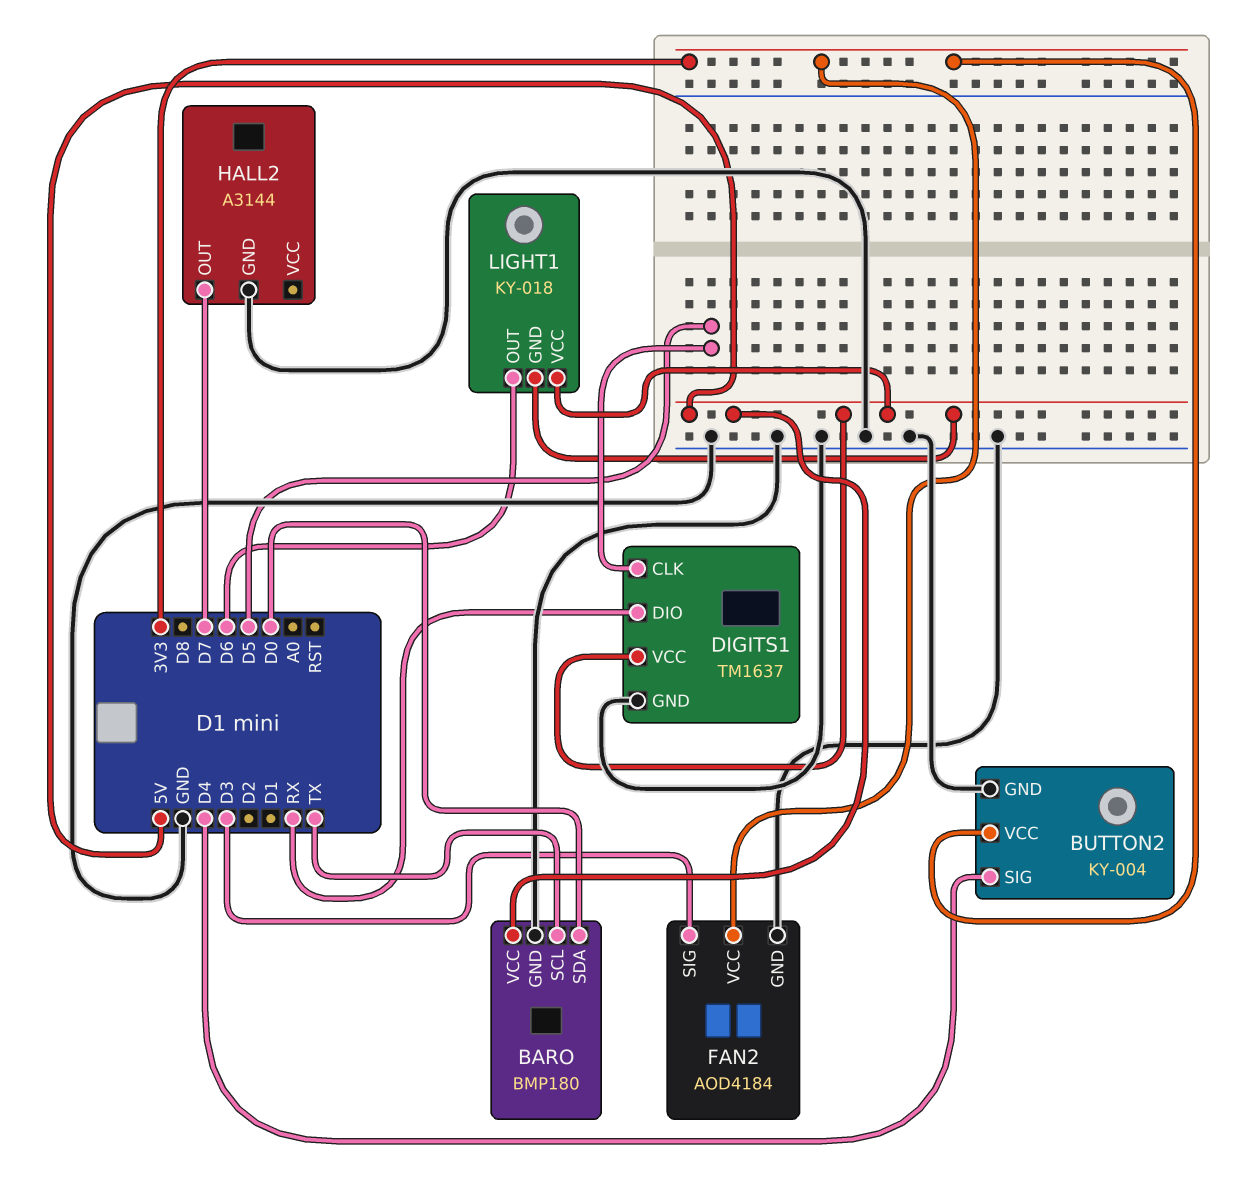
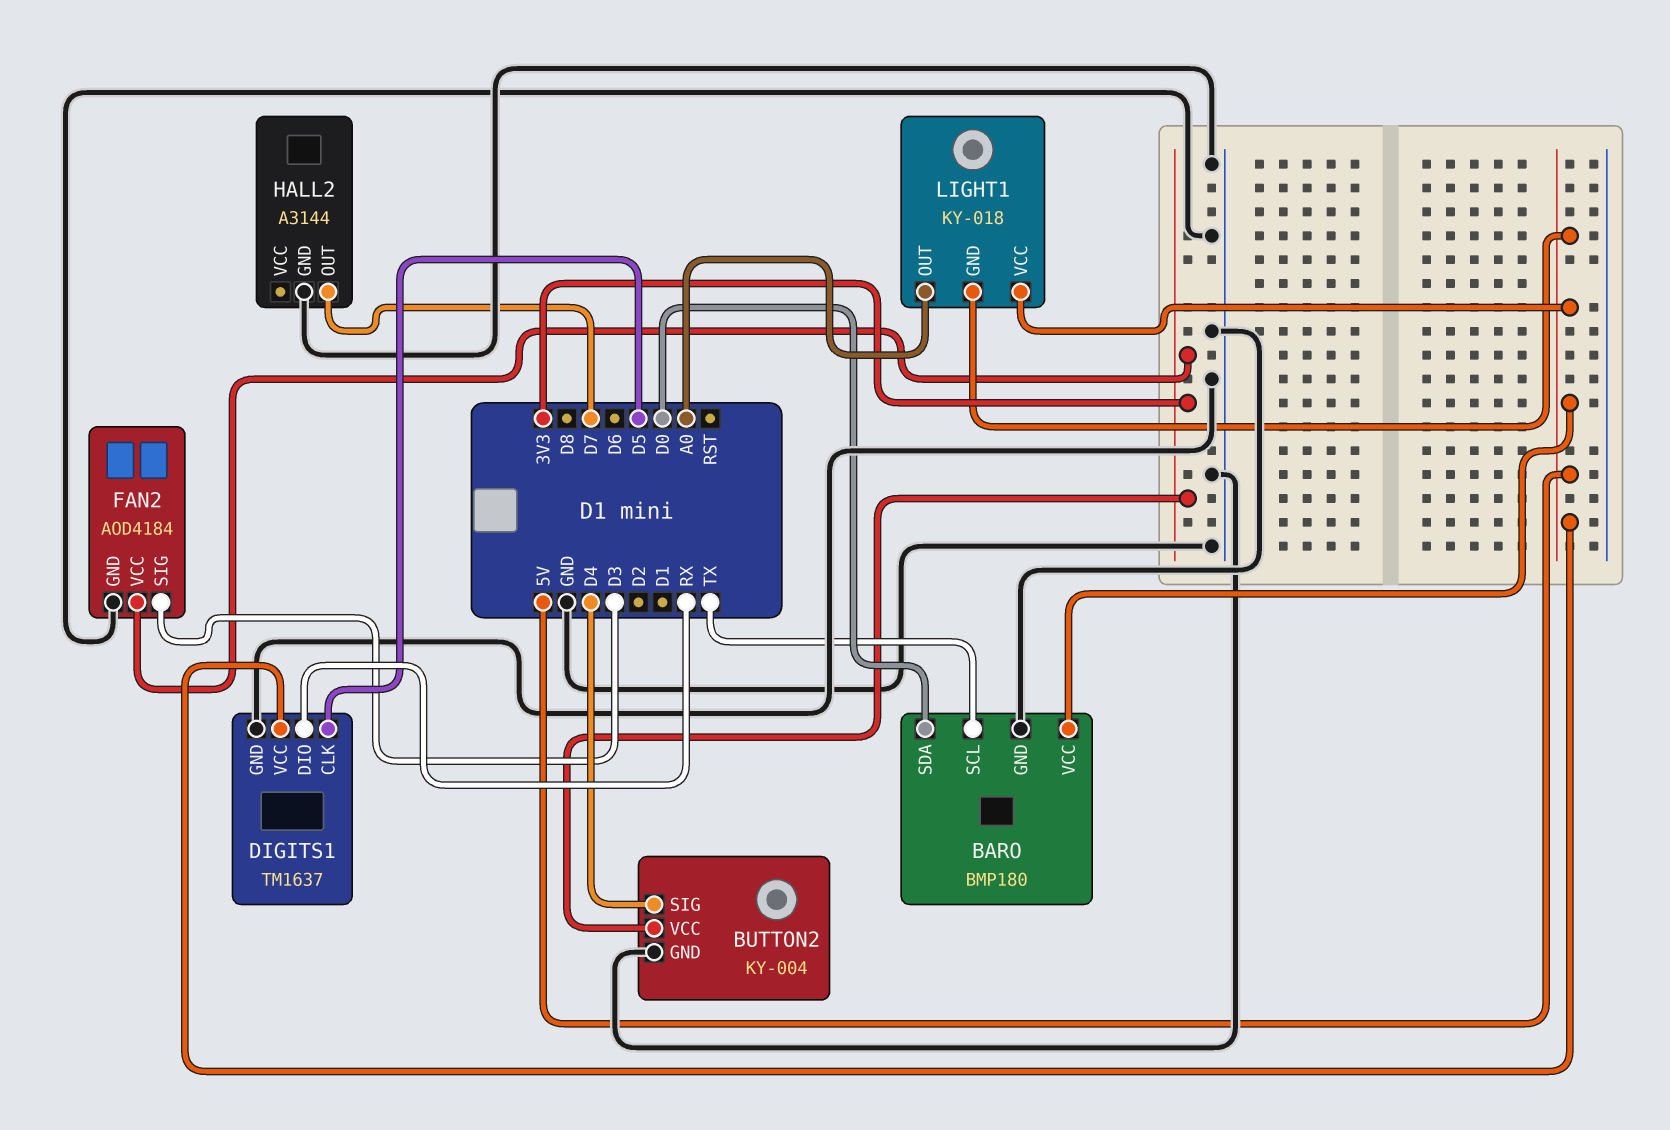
LIGHT1 pin OUT: D6 -> A0

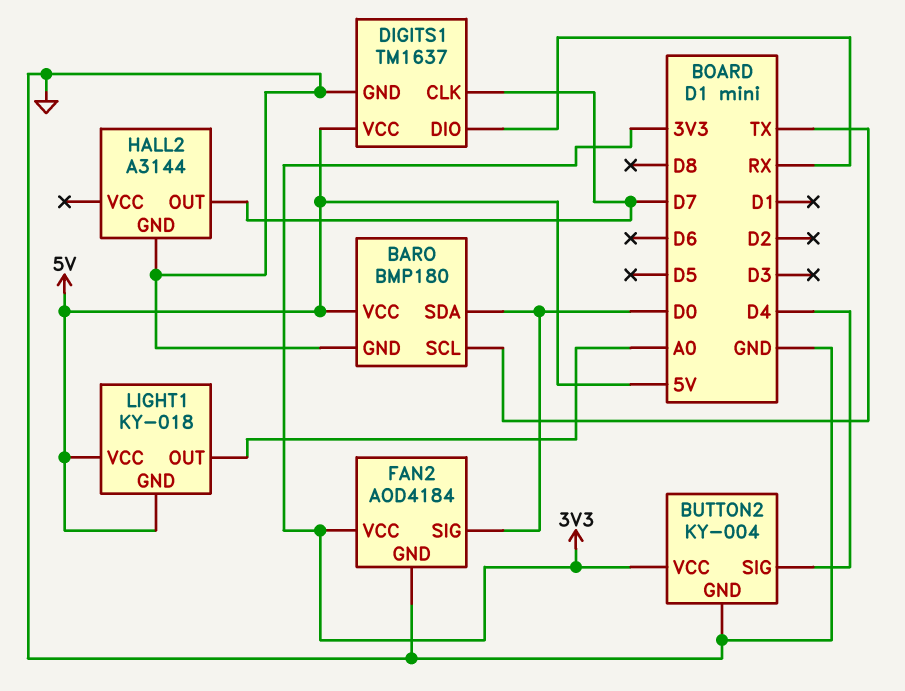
DIGITS1 pin CLK: D5 -> D7
FAN2 pin SIG: D3 -> D0

